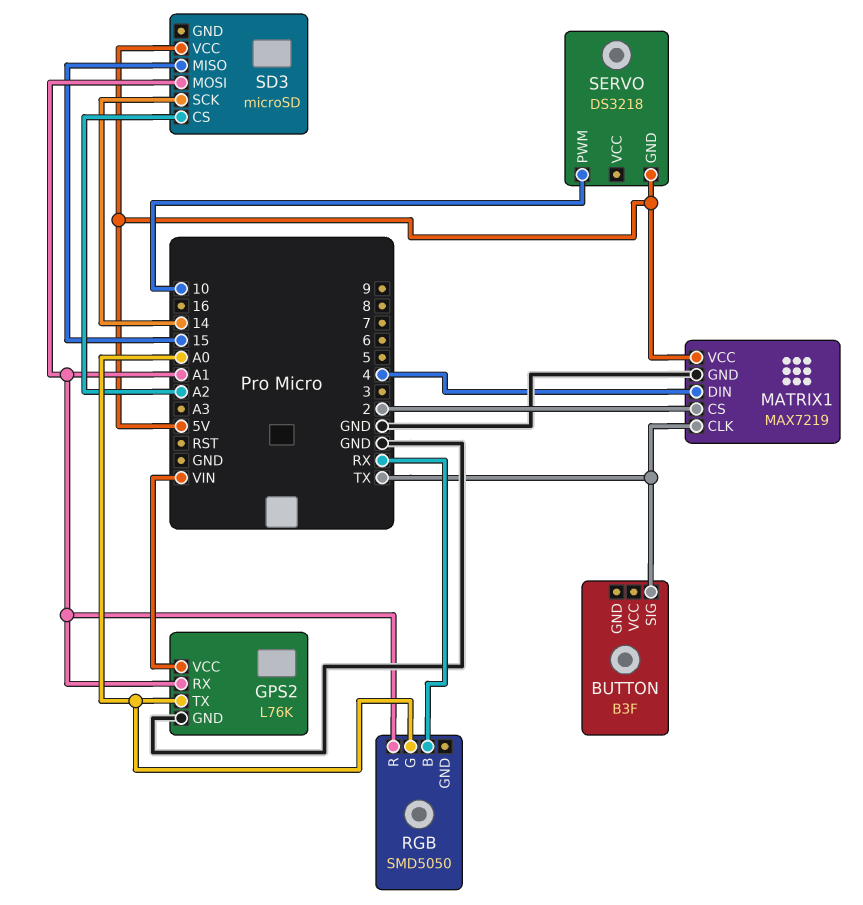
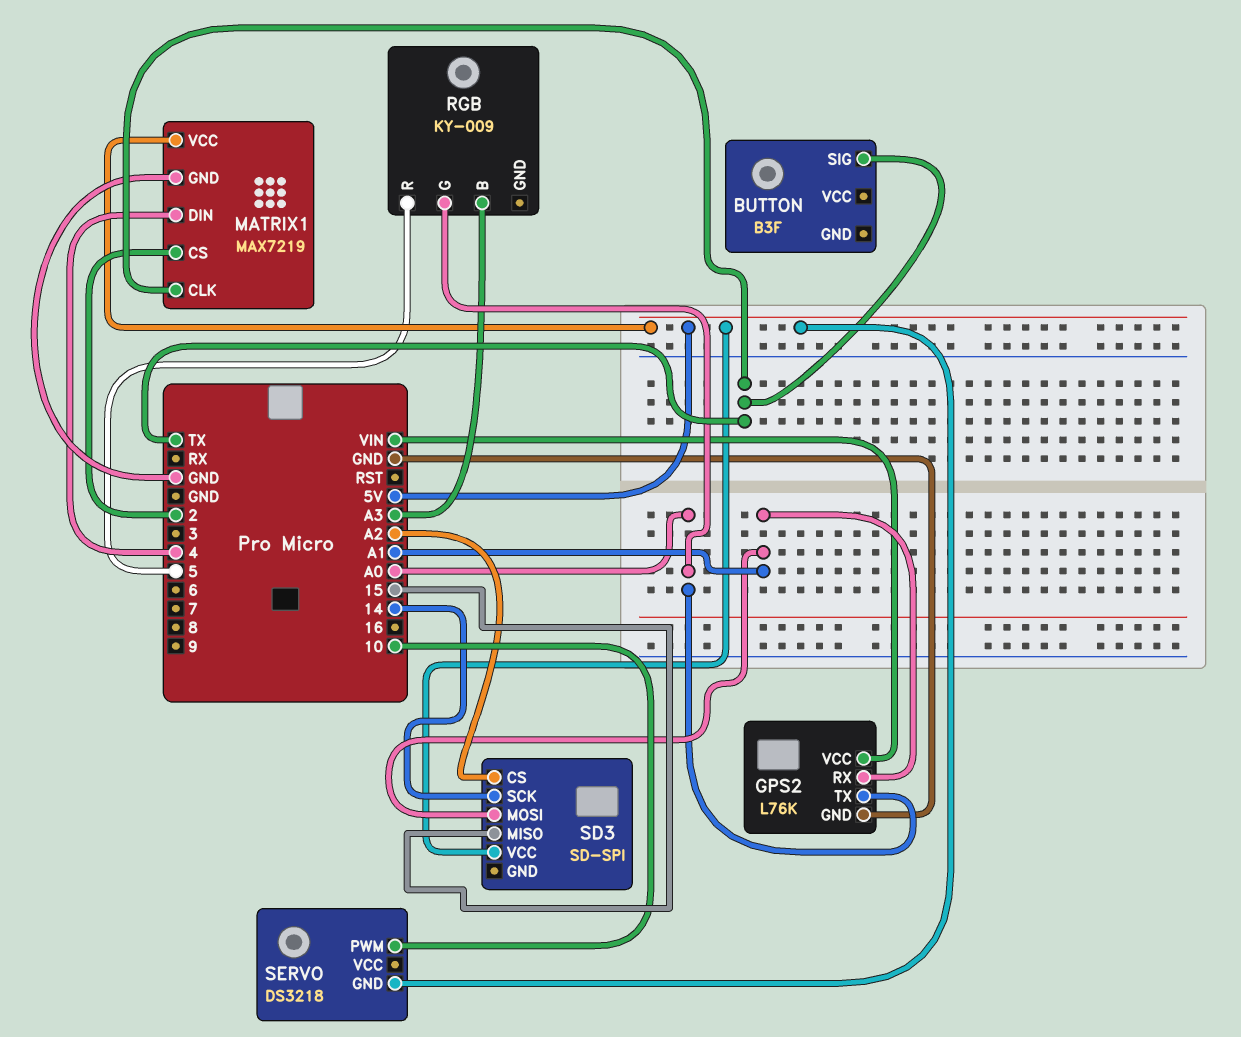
RGB: SMD5050 -> KY-009
RGB pin B: RX -> A3
RGB pin R: A1 -> 5
SD3: microSD -> SD-SPI

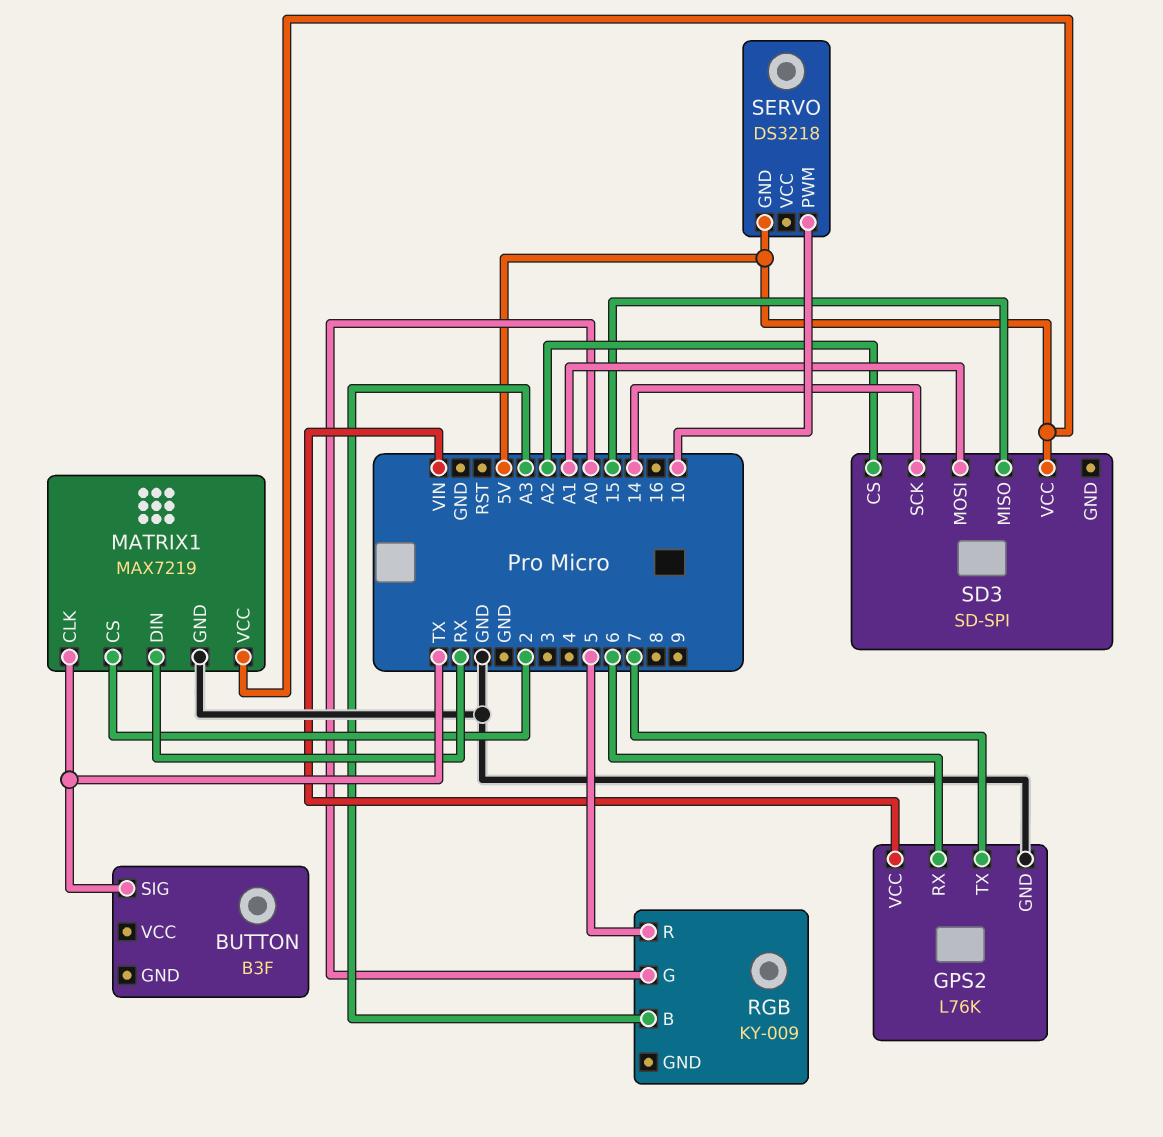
GPS2 pin RX: A1 -> 6
GPS2 pin TX: A0 -> 7
MATRIX1 pin DIN: 4 -> RX

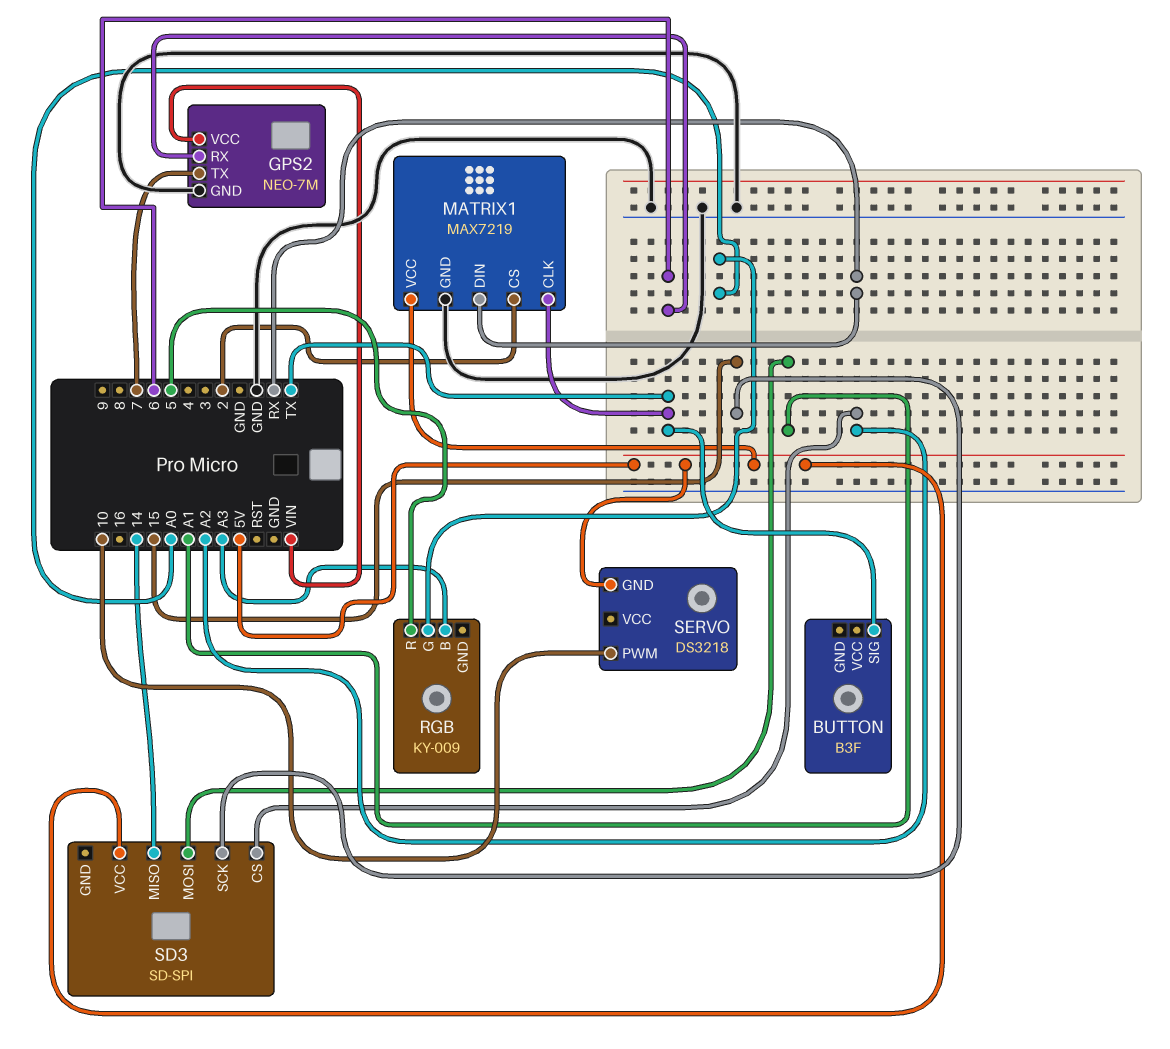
GPS2: L76K -> NEO-7M
SD3 pin MISO: 15 -> 14
SD3 pin SCK: 14 -> 15

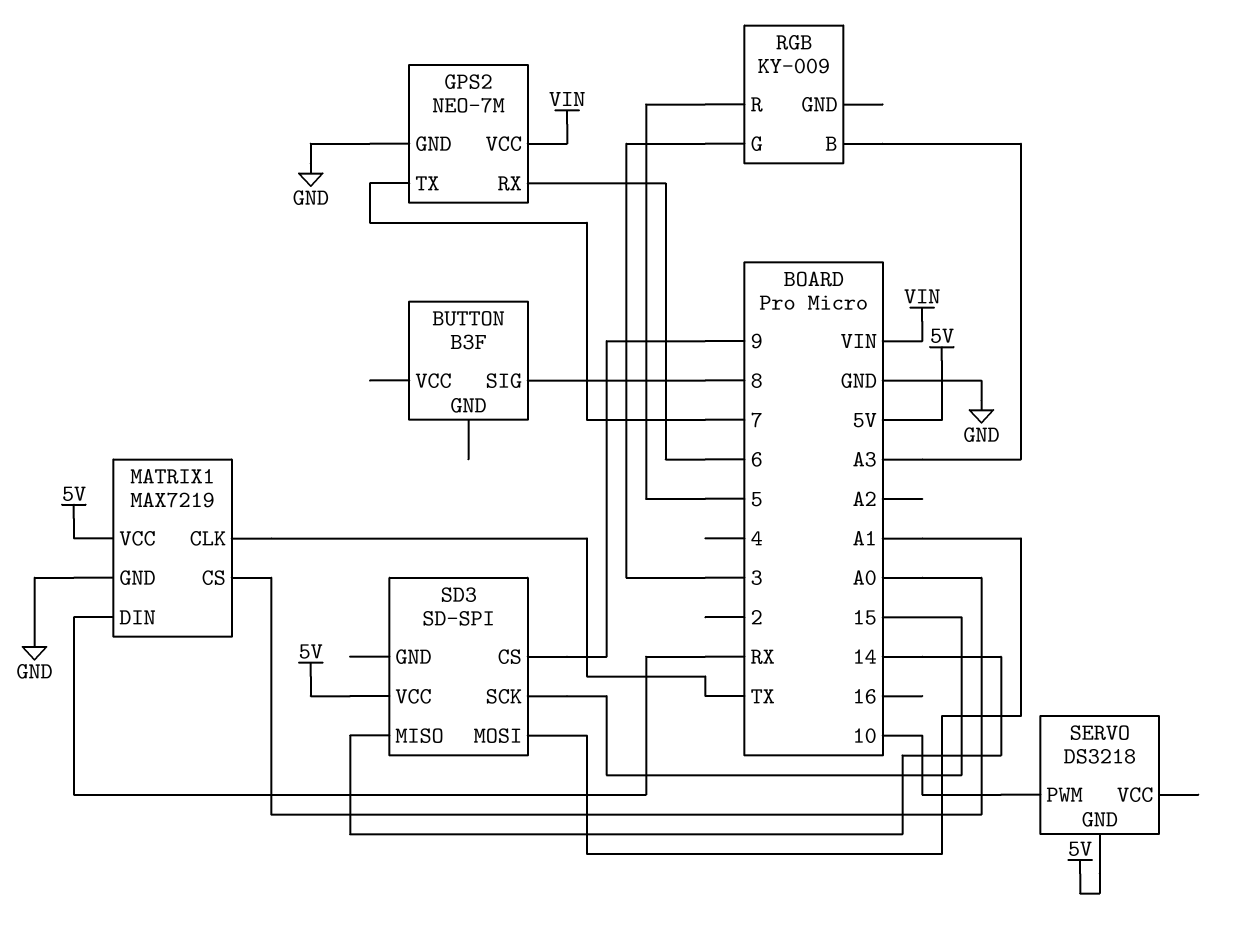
BUTTON pin SIG: TX -> 8
MATRIX1 pin CS: 2 -> A0
RGB pin G: A0 -> 3
SD3 pin CS: A2 -> 9

